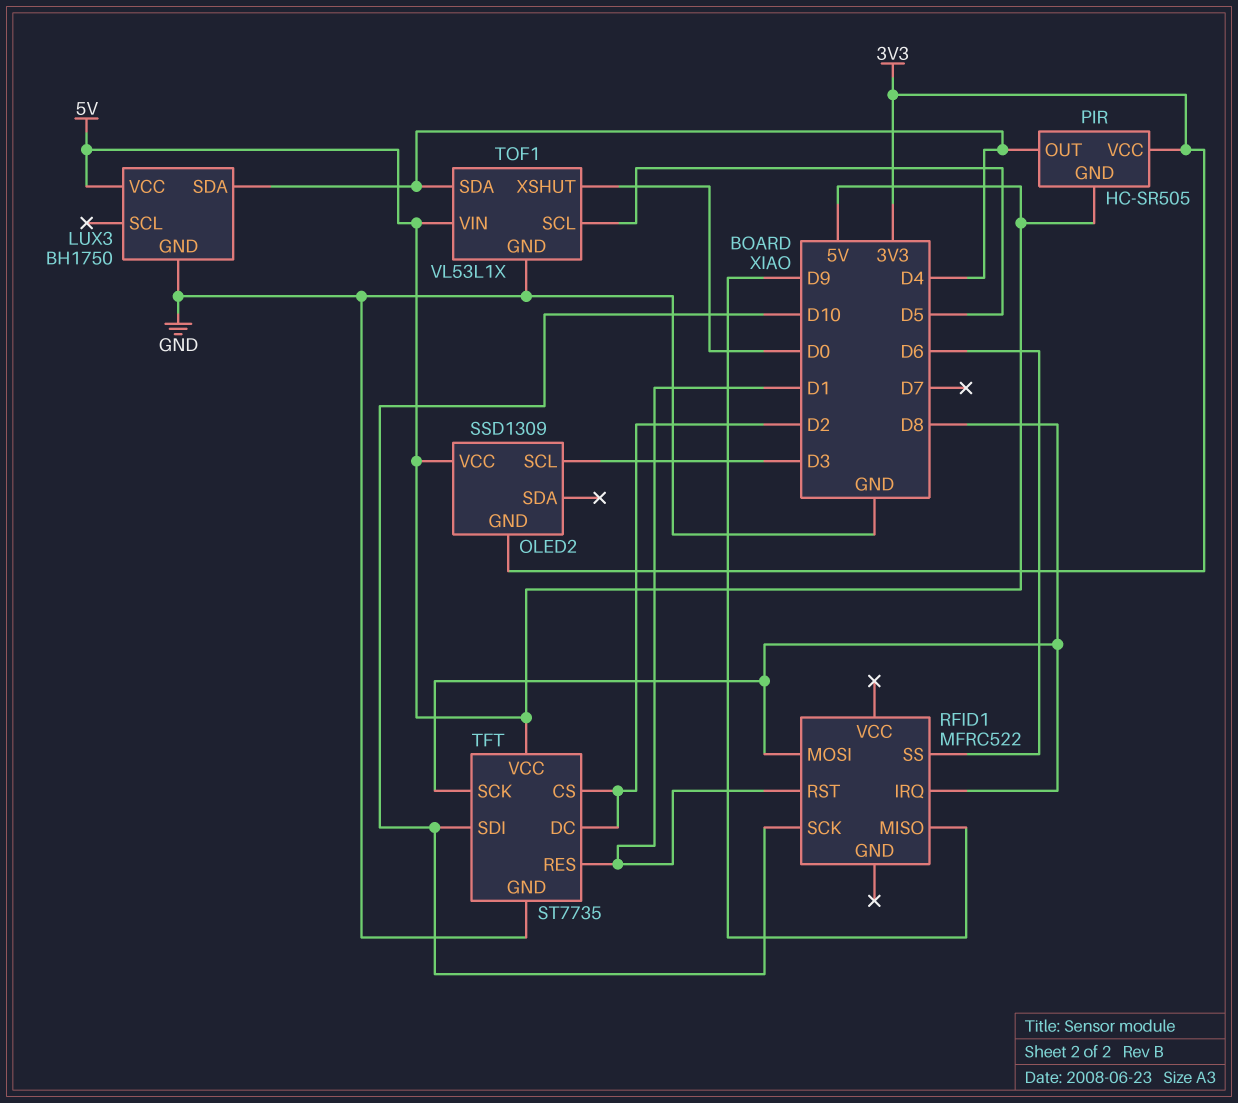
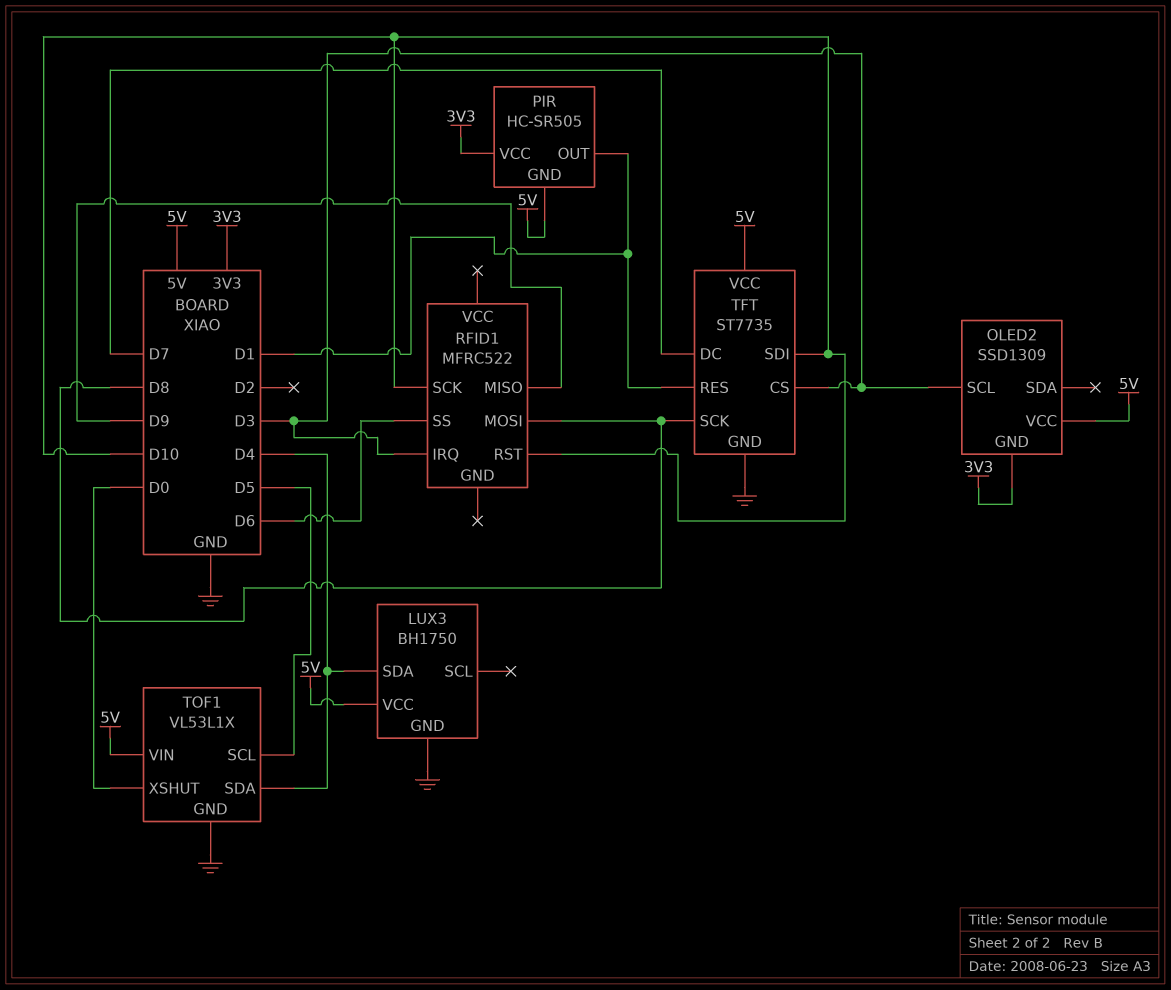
PIR pin OUT: D4 -> D1
RFID1 pin IRQ: D8 -> D3
RFID1 pin RST: D1 -> D10
TFT pin CS: D2 -> D3
TFT pin DC: D2 -> D7

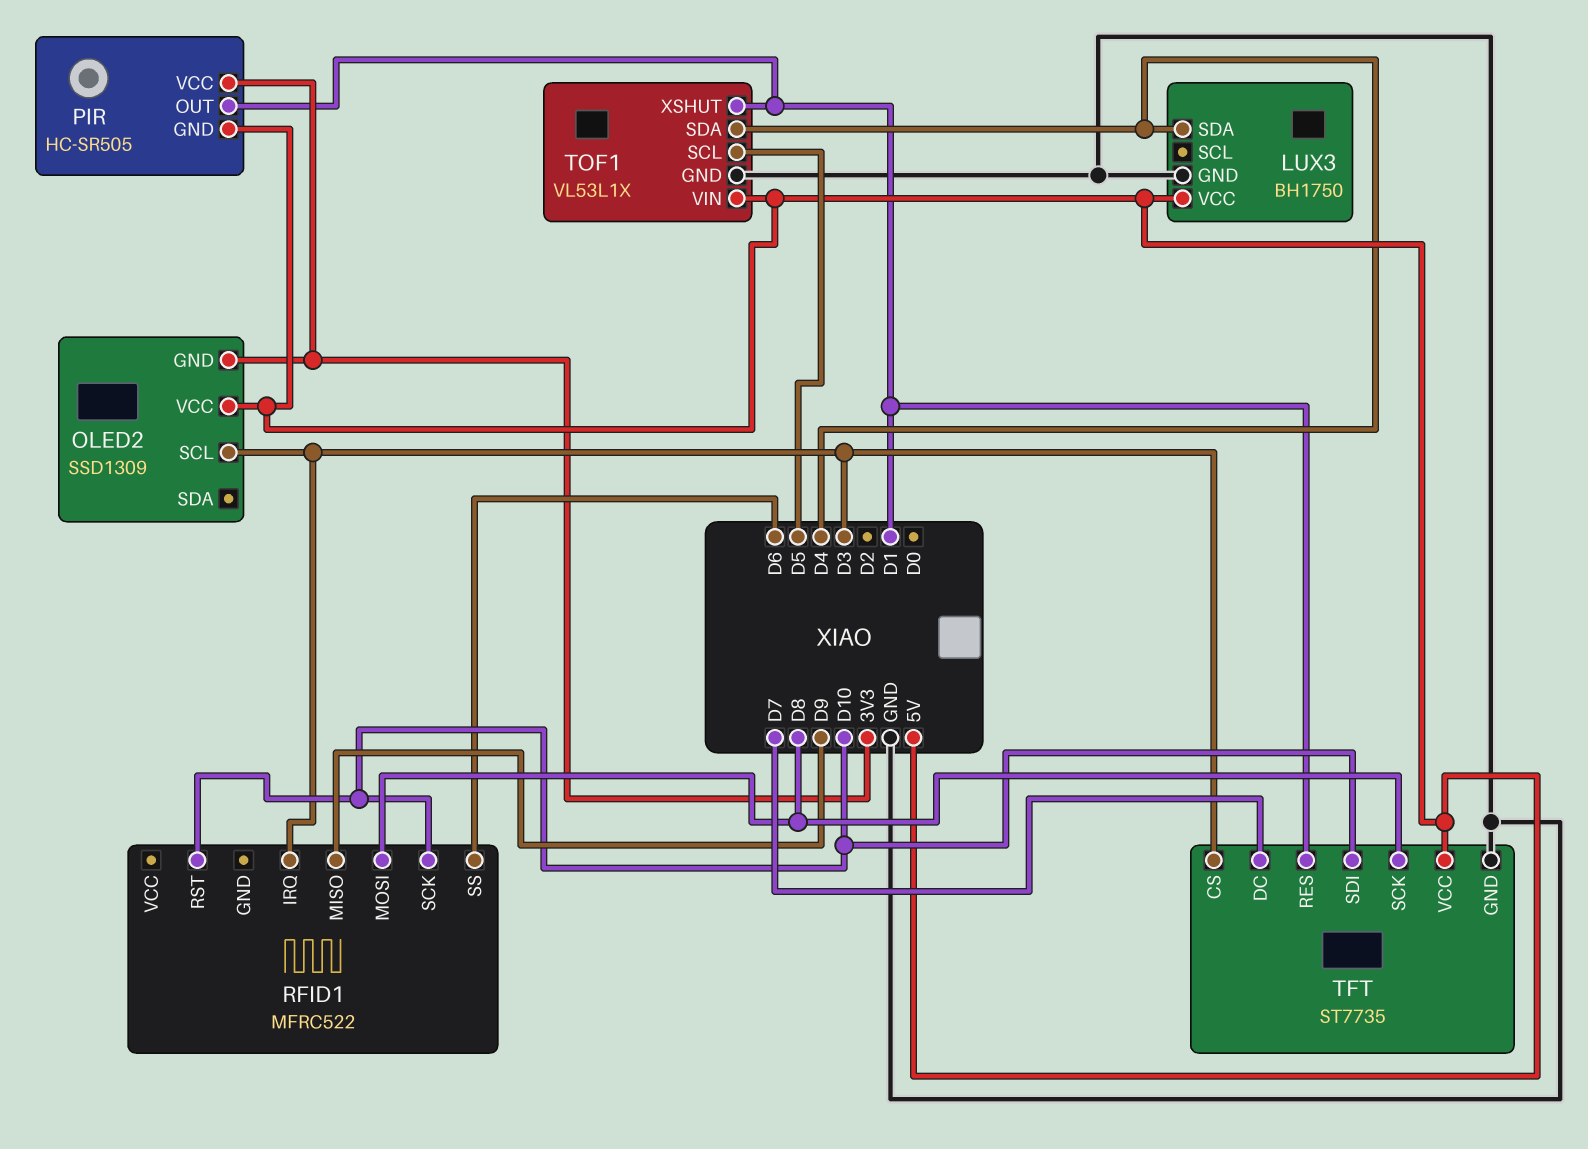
TOF1 pin XSHUT: D0 -> D1

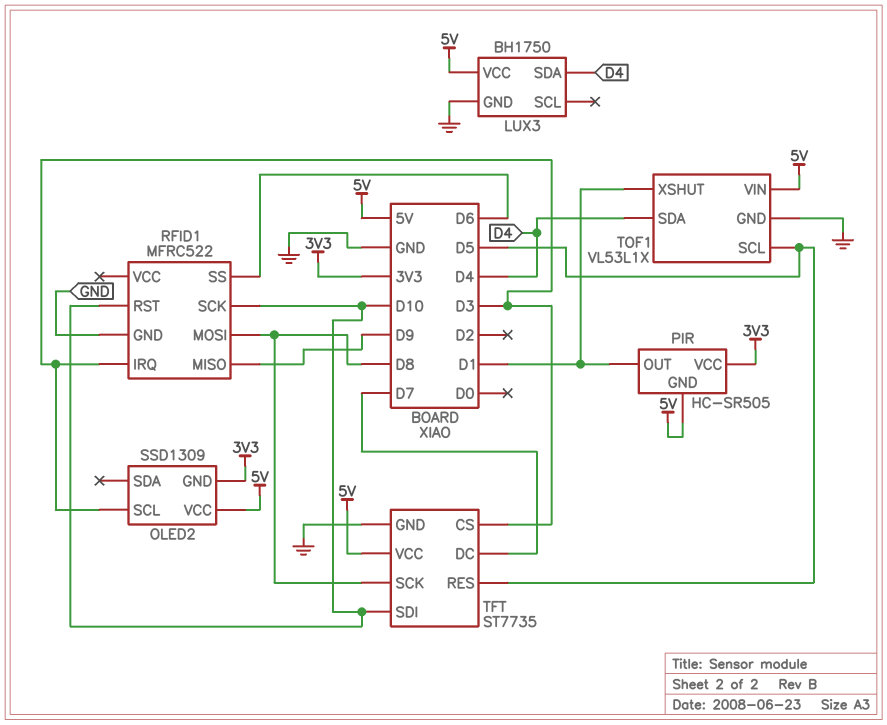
RFID1 pin GND: none -> GND
TFT pin RES: D1 -> D5

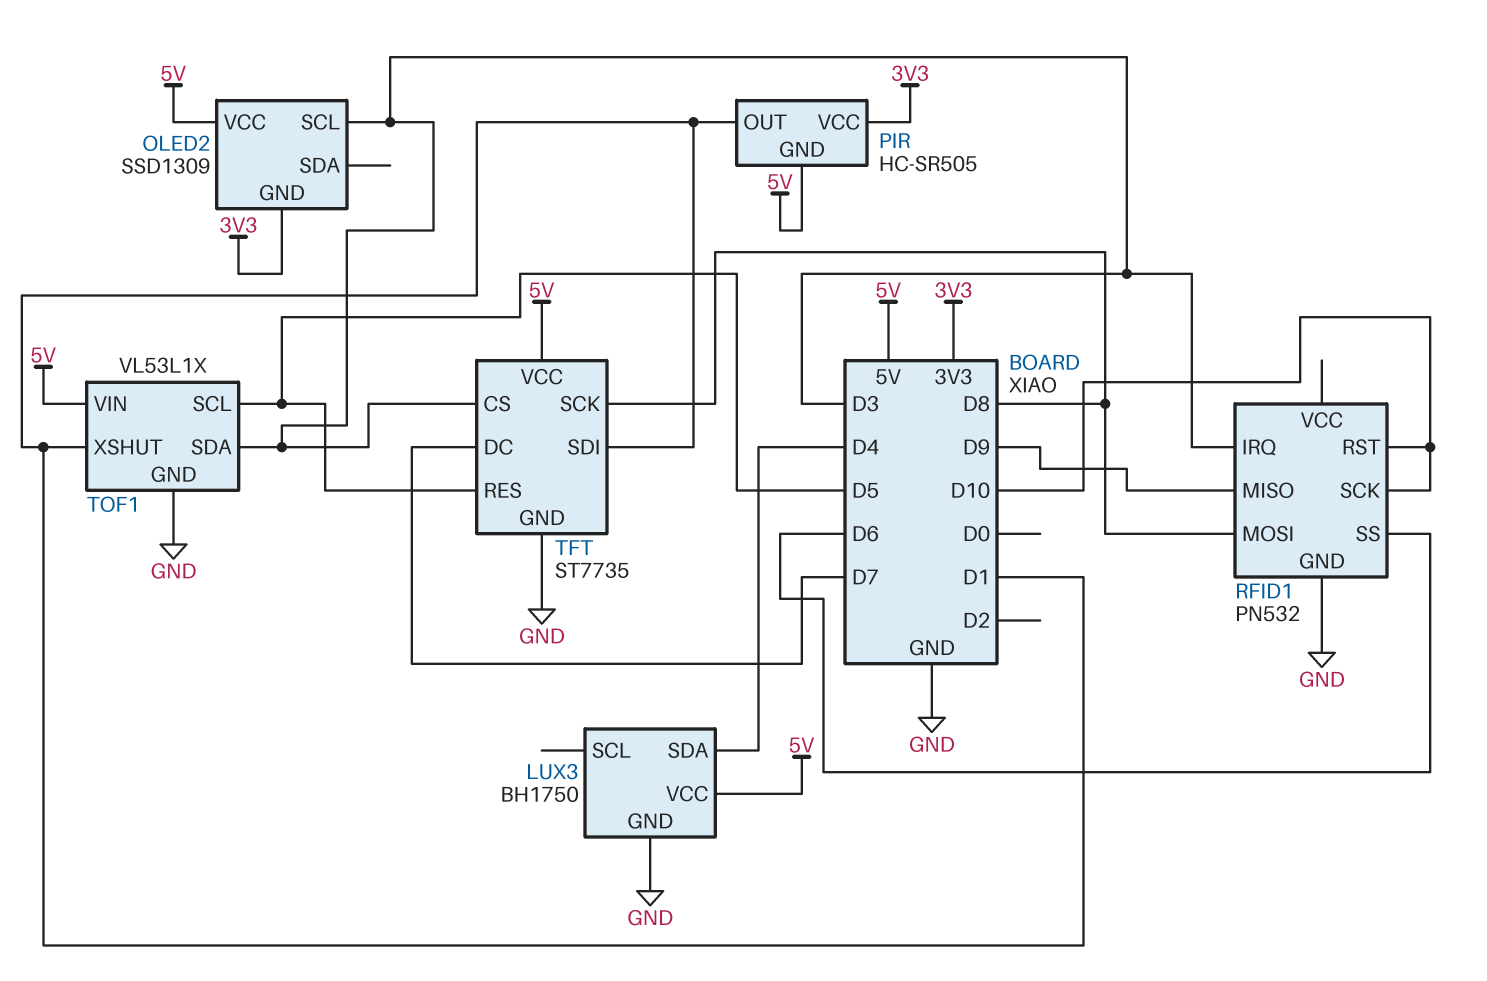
RFID1: MFRC522 -> PN532
TFT pin SDI: D10 -> D1
TOF1 pin SDA: D4 -> D3

